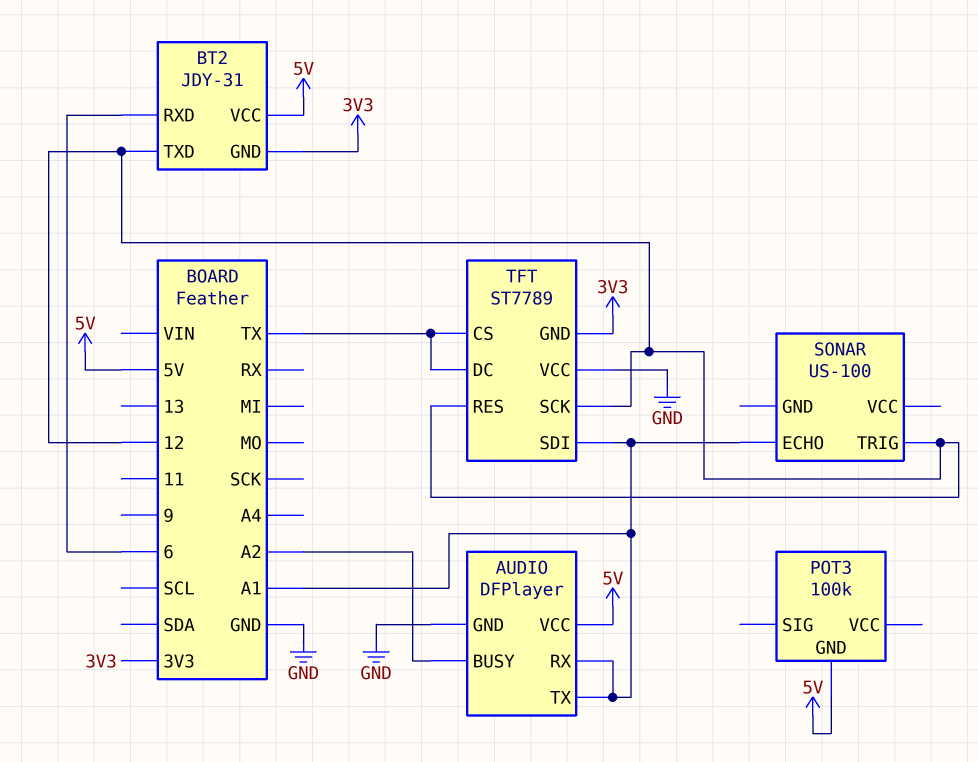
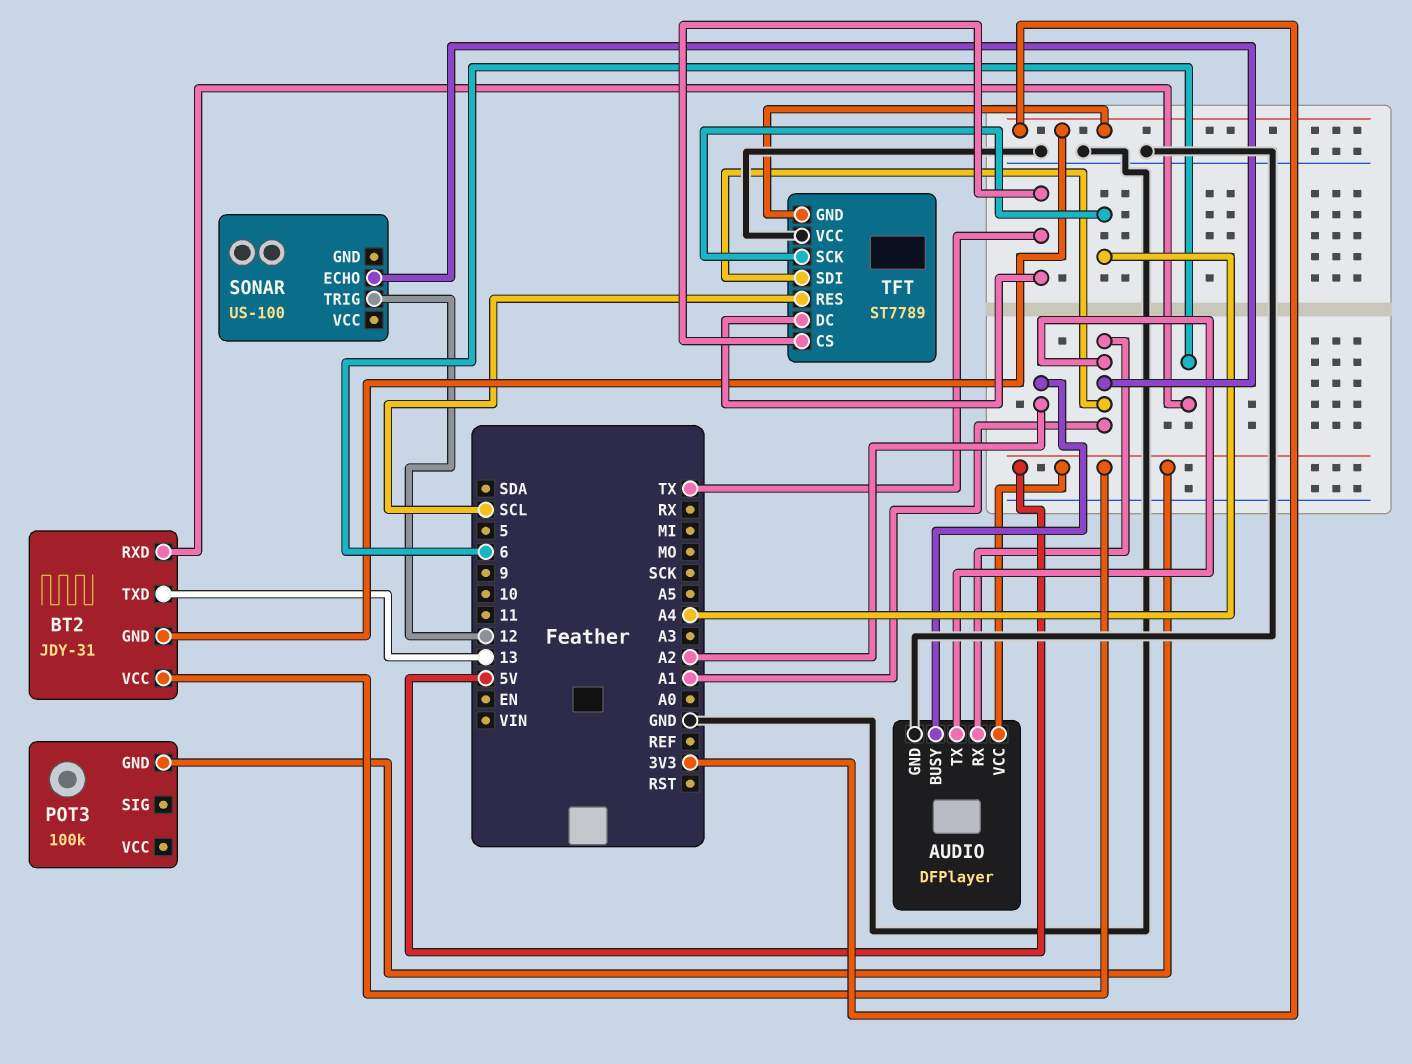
BT2 pin TXD: 12 -> 13
TFT pin RES: 12 -> SCL
TFT pin SCK: 12 -> A4

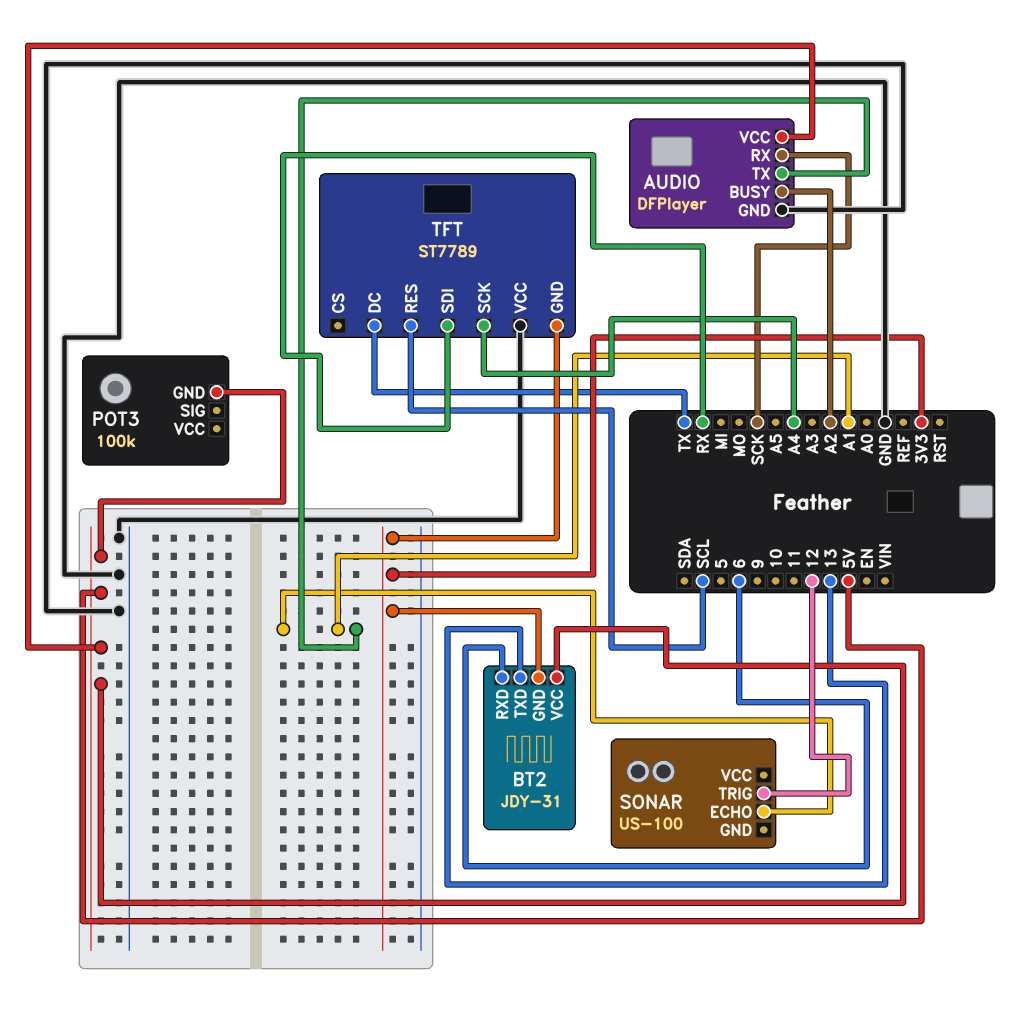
AUDIO pin RX: A1 -> SCK
TFT pin CS: TX -> none
TFT pin SDI: A1 -> RX

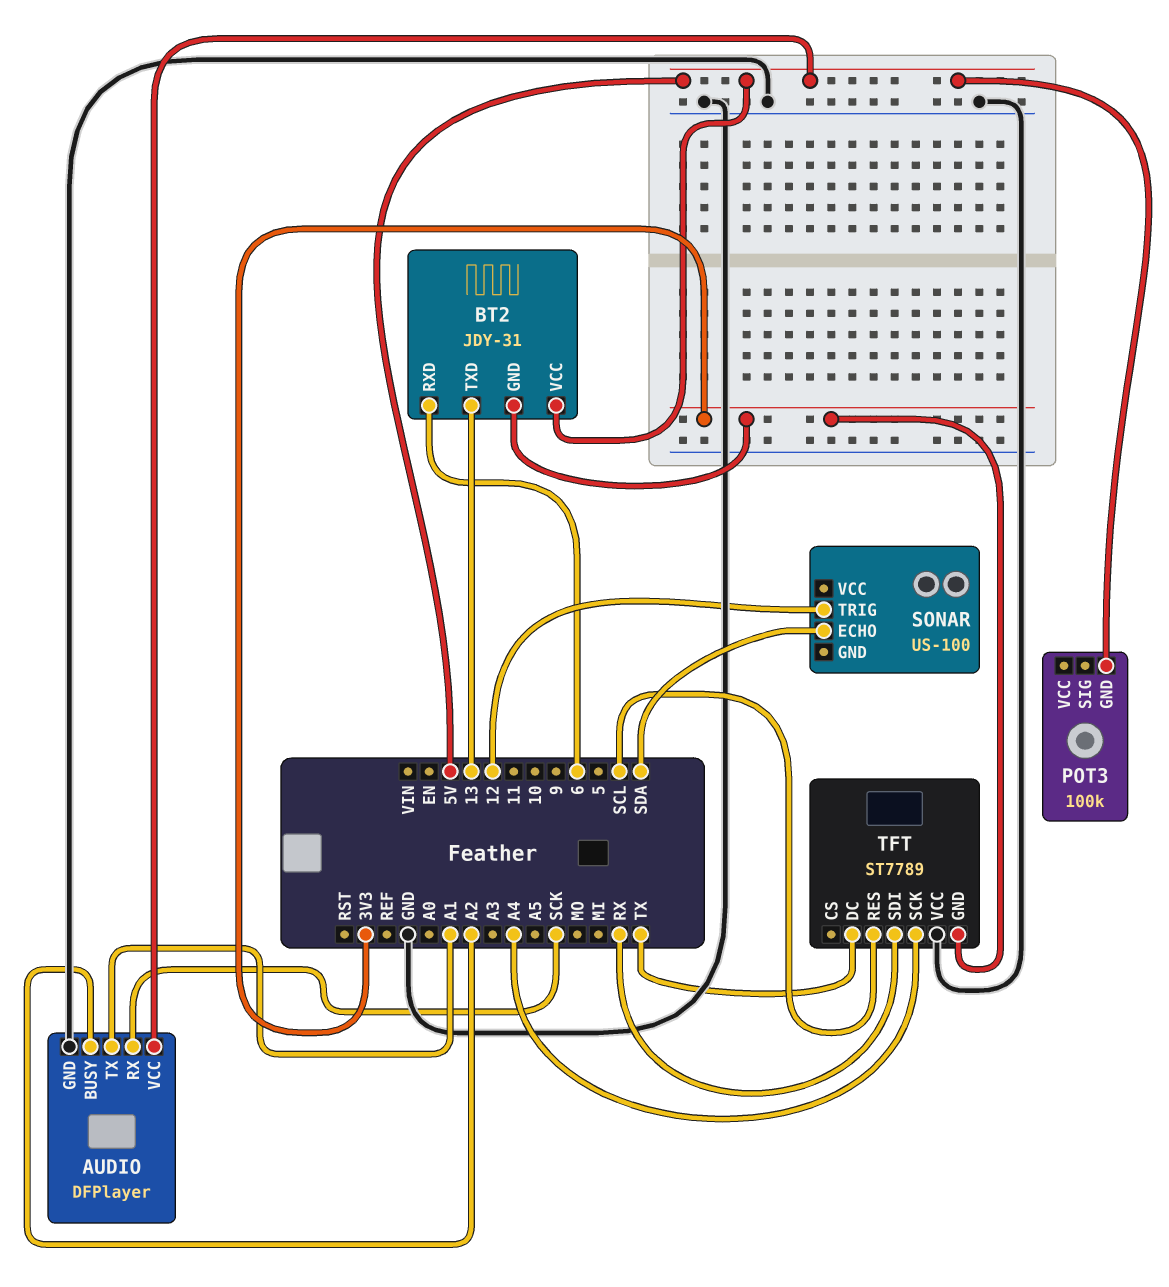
SONAR pin ECHO: A1 -> SDA

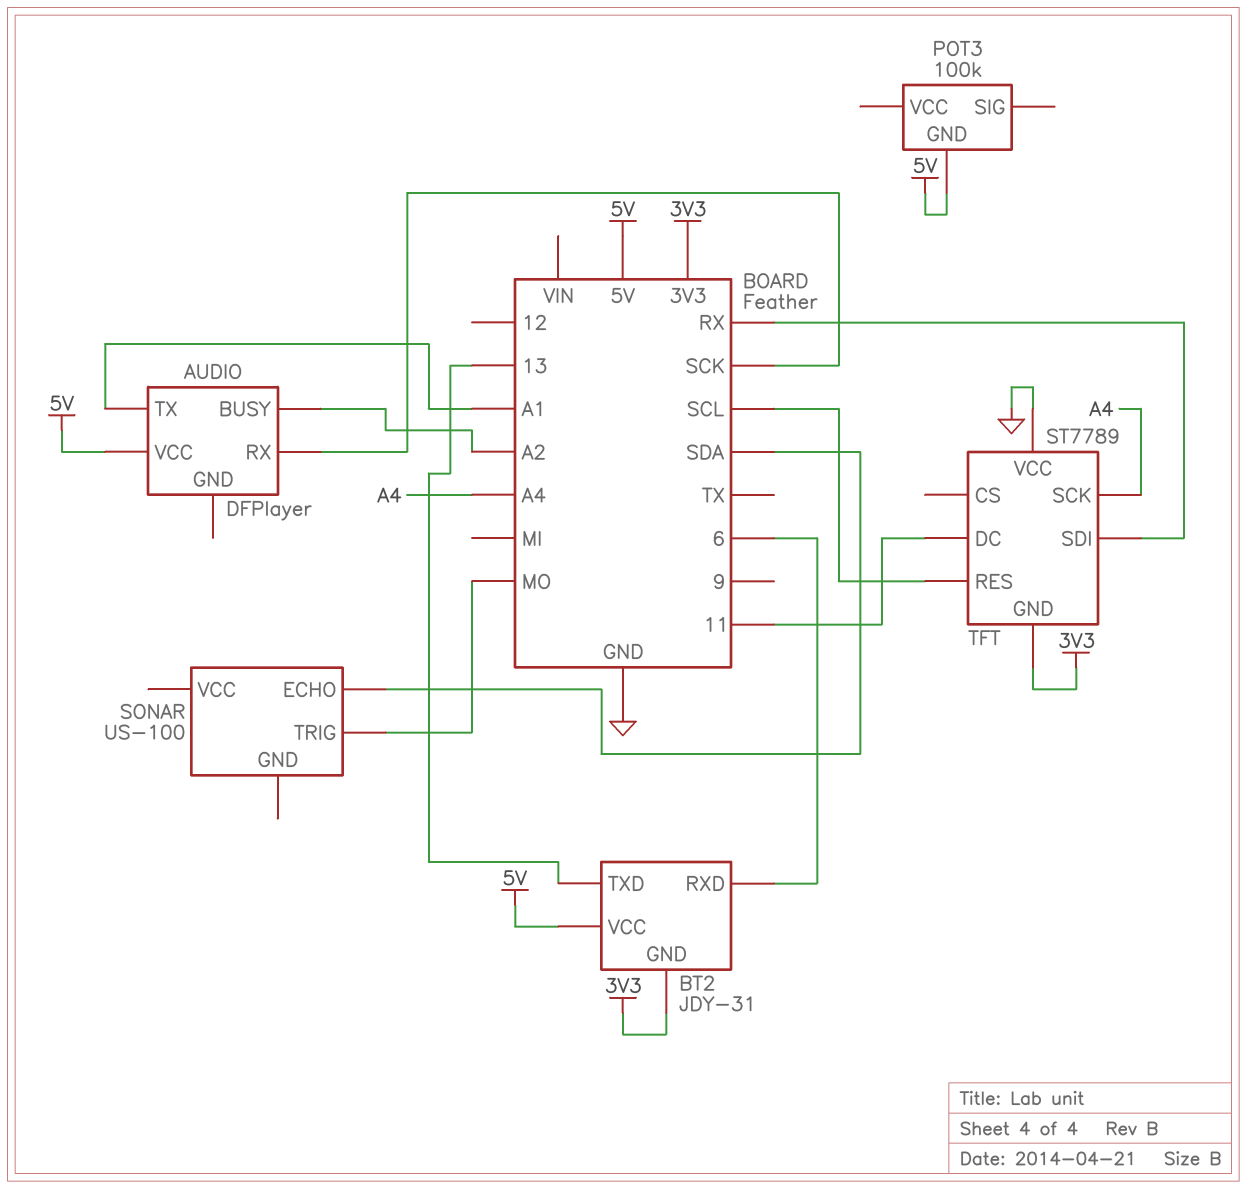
AUDIO pin GND: GND -> none
SONAR pin TRIG: 12 -> MO
TFT pin DC: TX -> 11

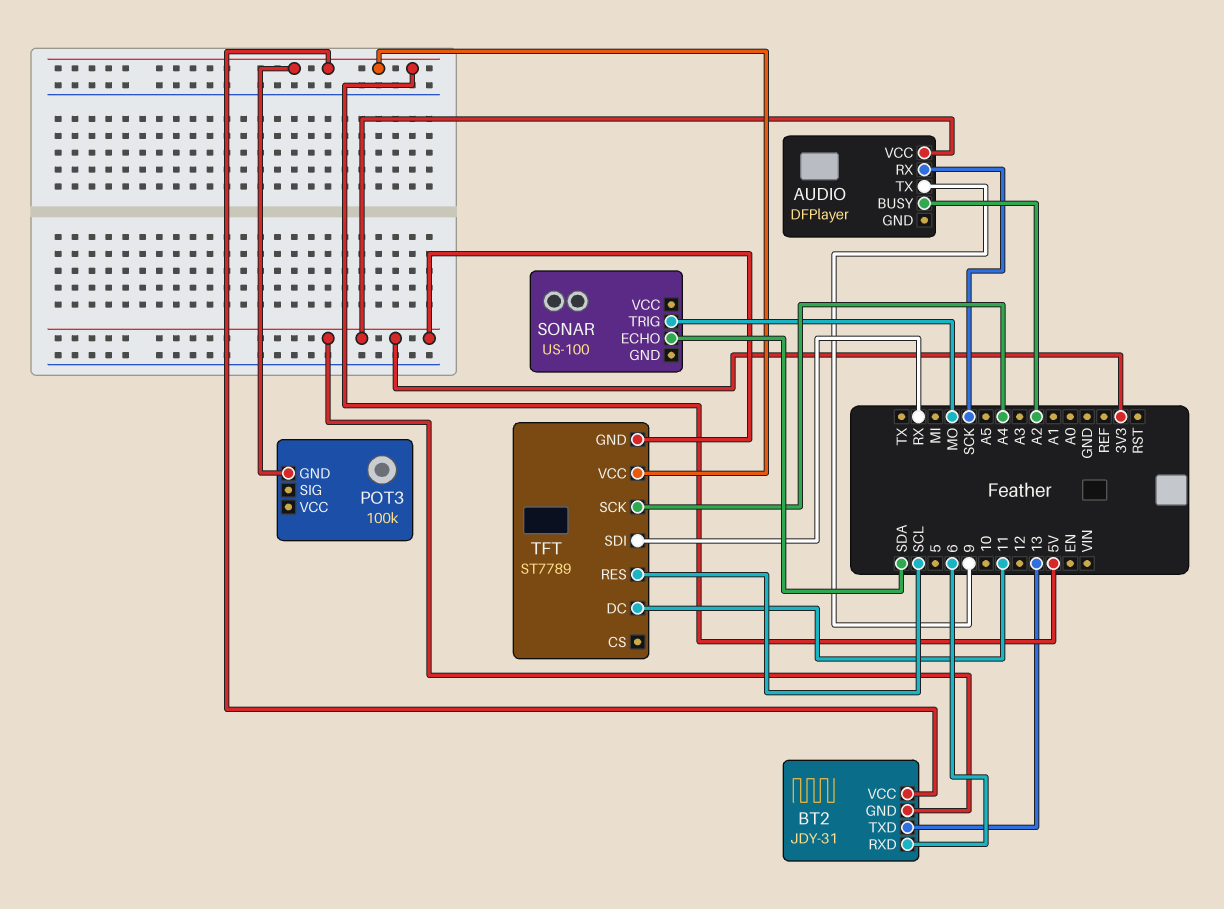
AUDIO pin TX: A1 -> 9
AUDIO pin VCC: 5V -> 3V3
TFT pin VCC: GND -> 5V

